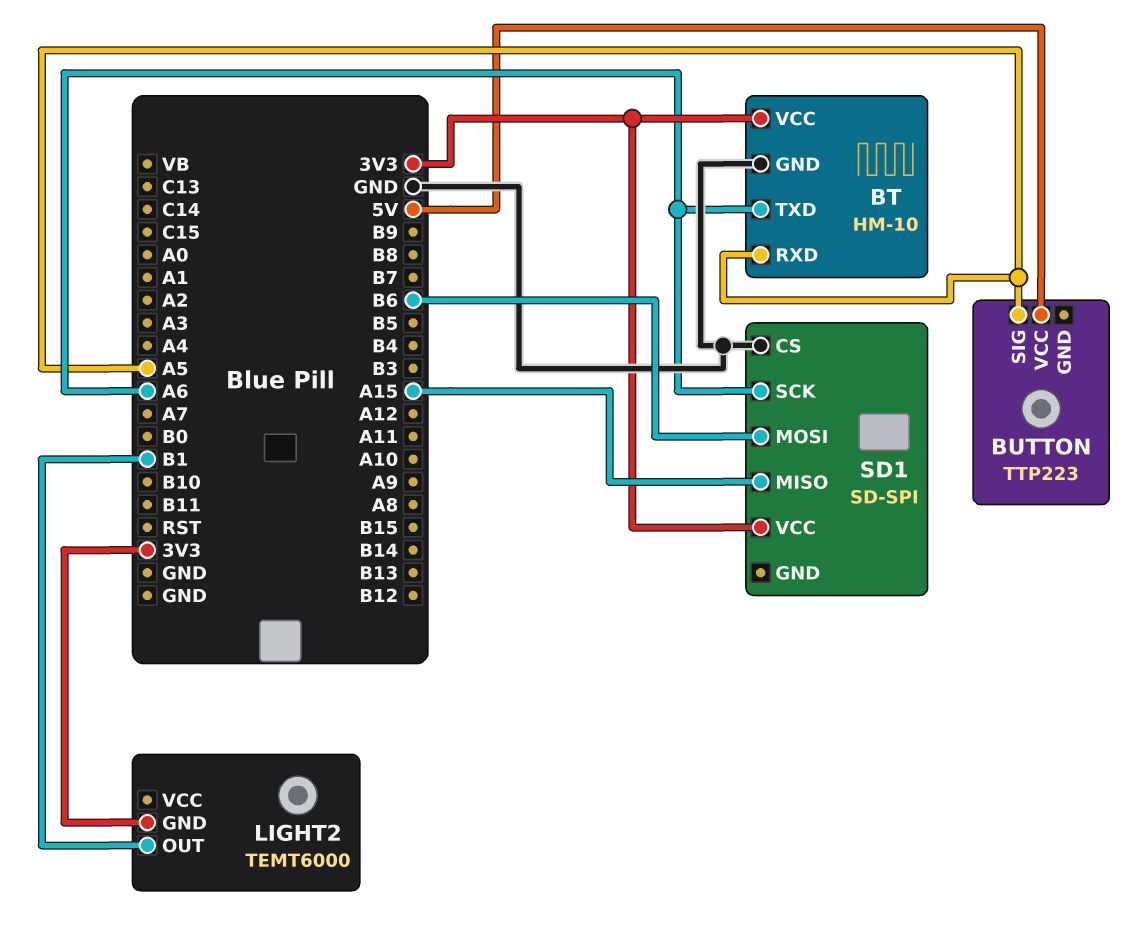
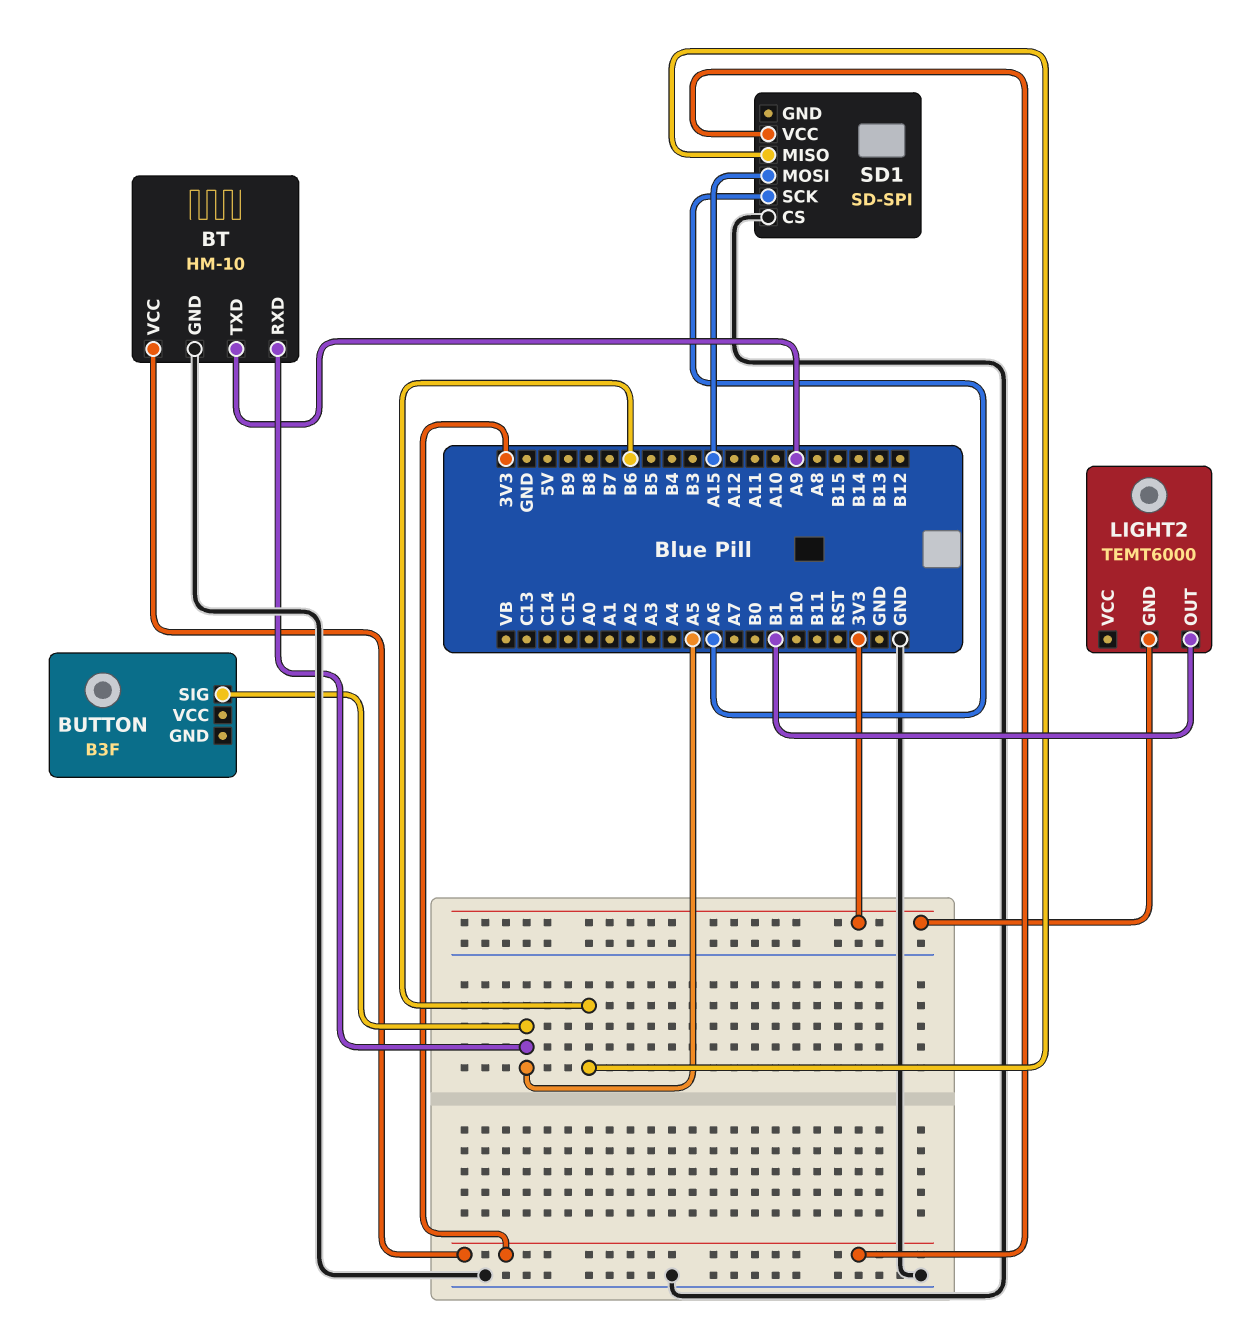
BT pin TXD: A6 -> A9
BUTTON: TTP223 -> B3F
BUTTON pin VCC: 5V -> none
SD1 pin MISO: A15 -> B6
SD1 pin MOSI: B6 -> A15

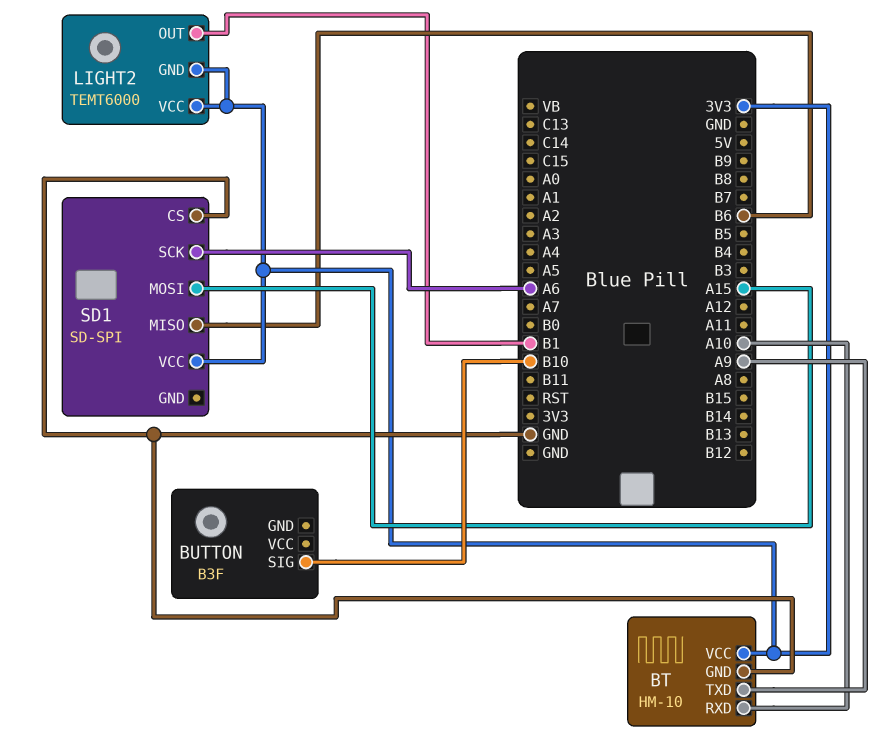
BT pin RXD: A5 -> A10
BUTTON pin SIG: A5 -> B10
LIGHT2 pin VCC: none -> 3V3

